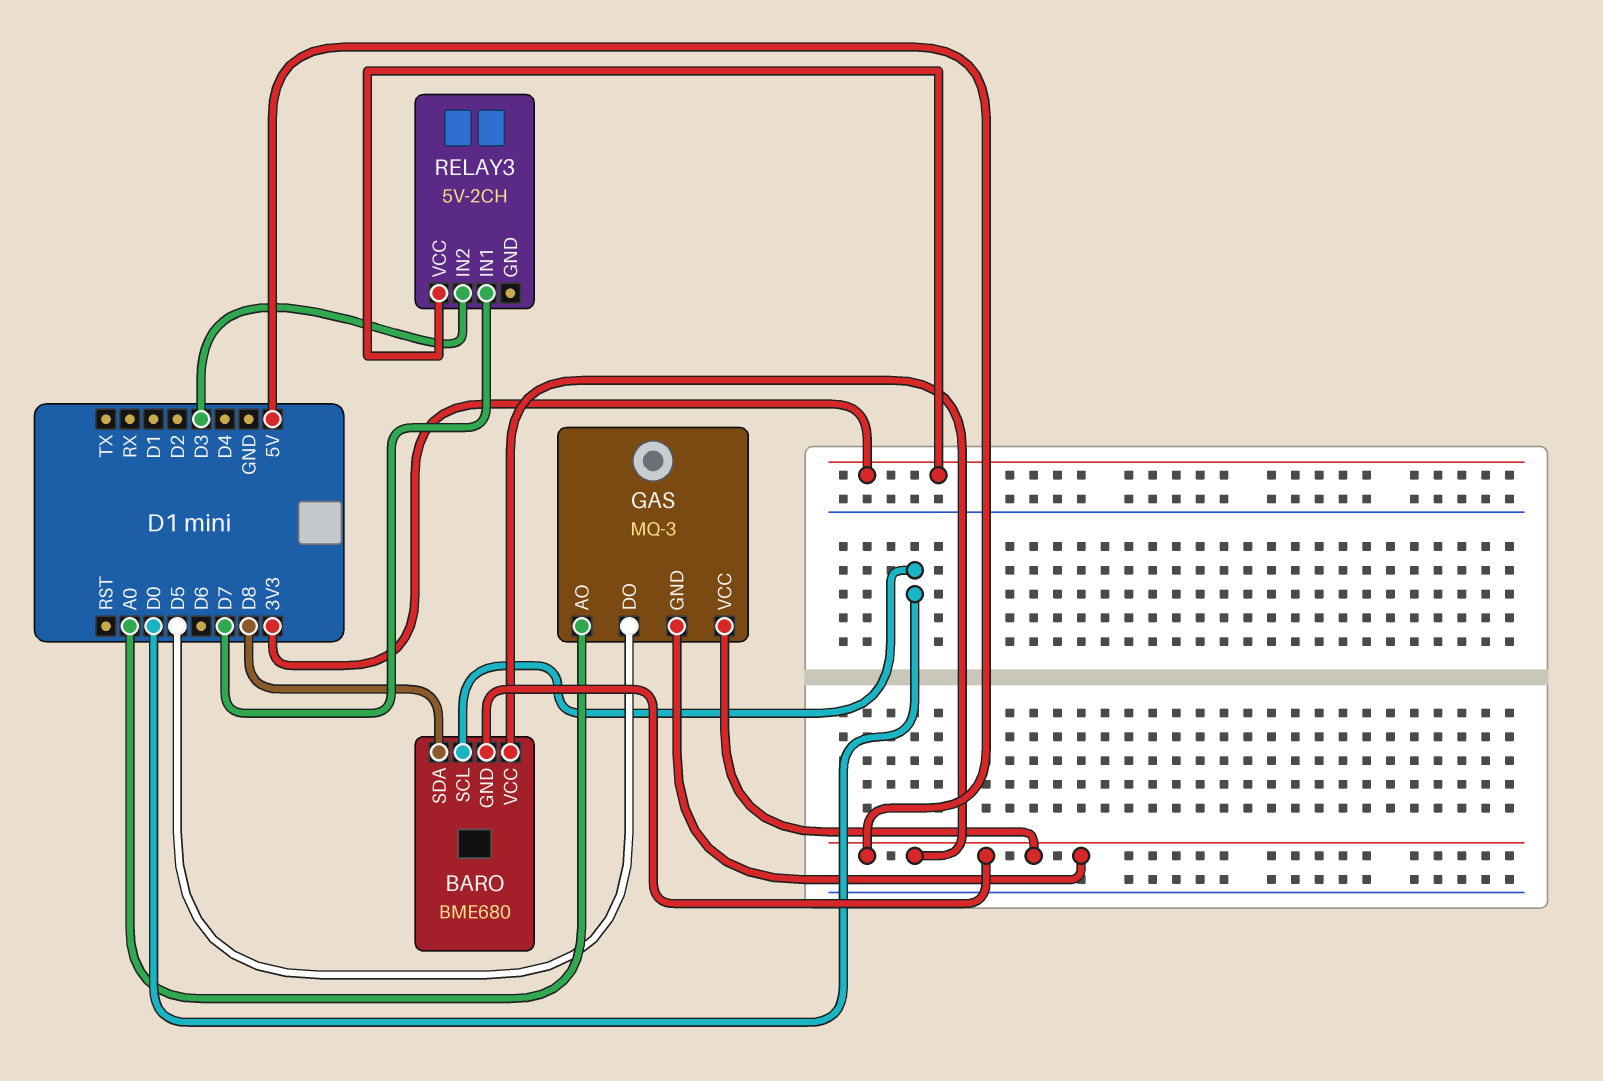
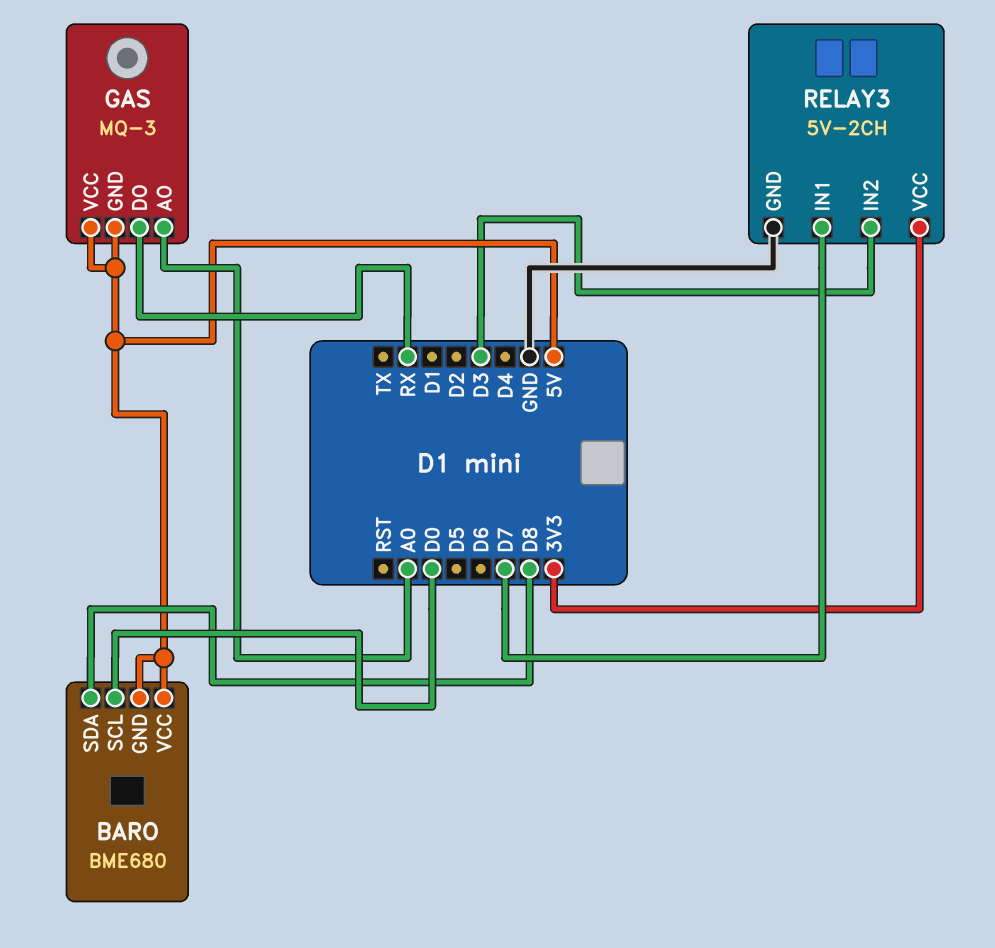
GAS pin DO: D5 -> RX
RELAY3 pin GND: none -> GND

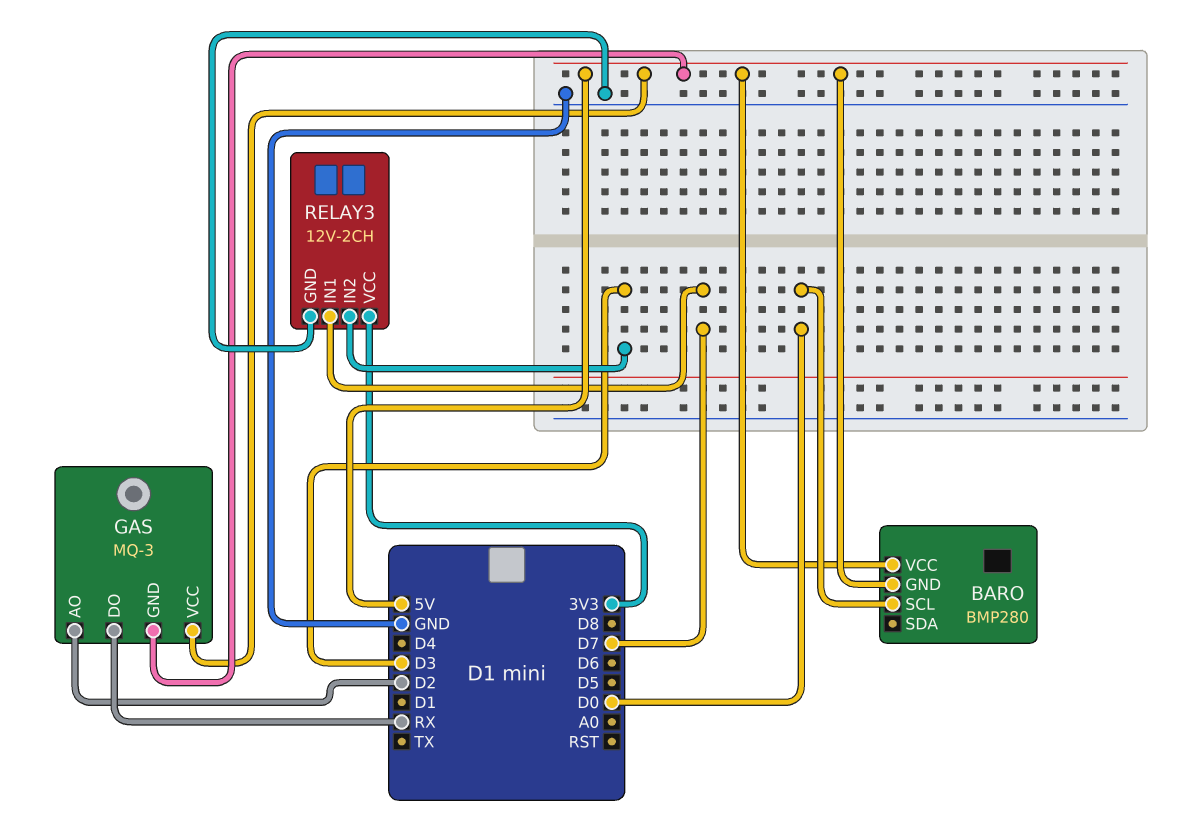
BARO: BME680 -> BMP280
BARO pin SDA: D8 -> none
GAS pin AO: A0 -> D2
RELAY3: 5V-2CH -> 12V-2CH

